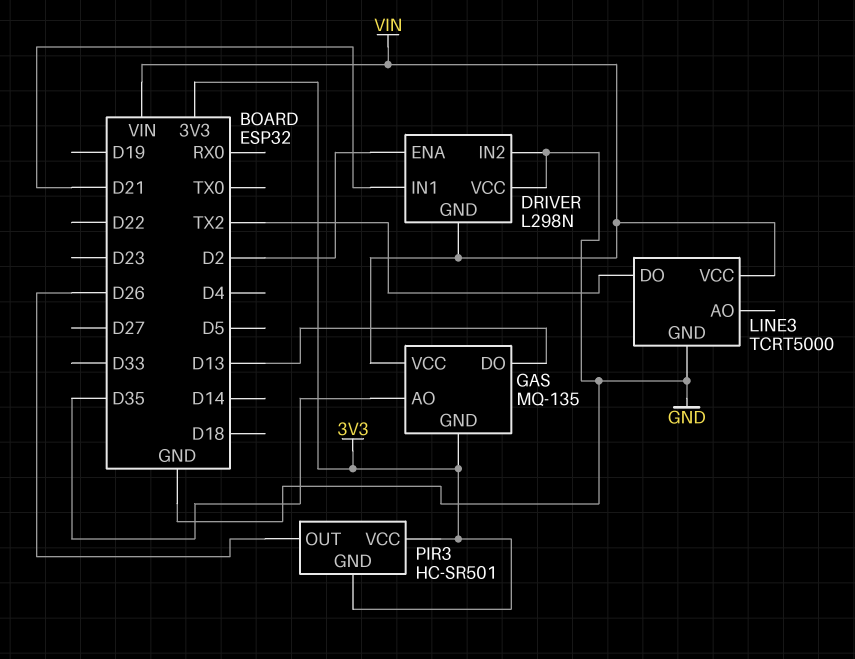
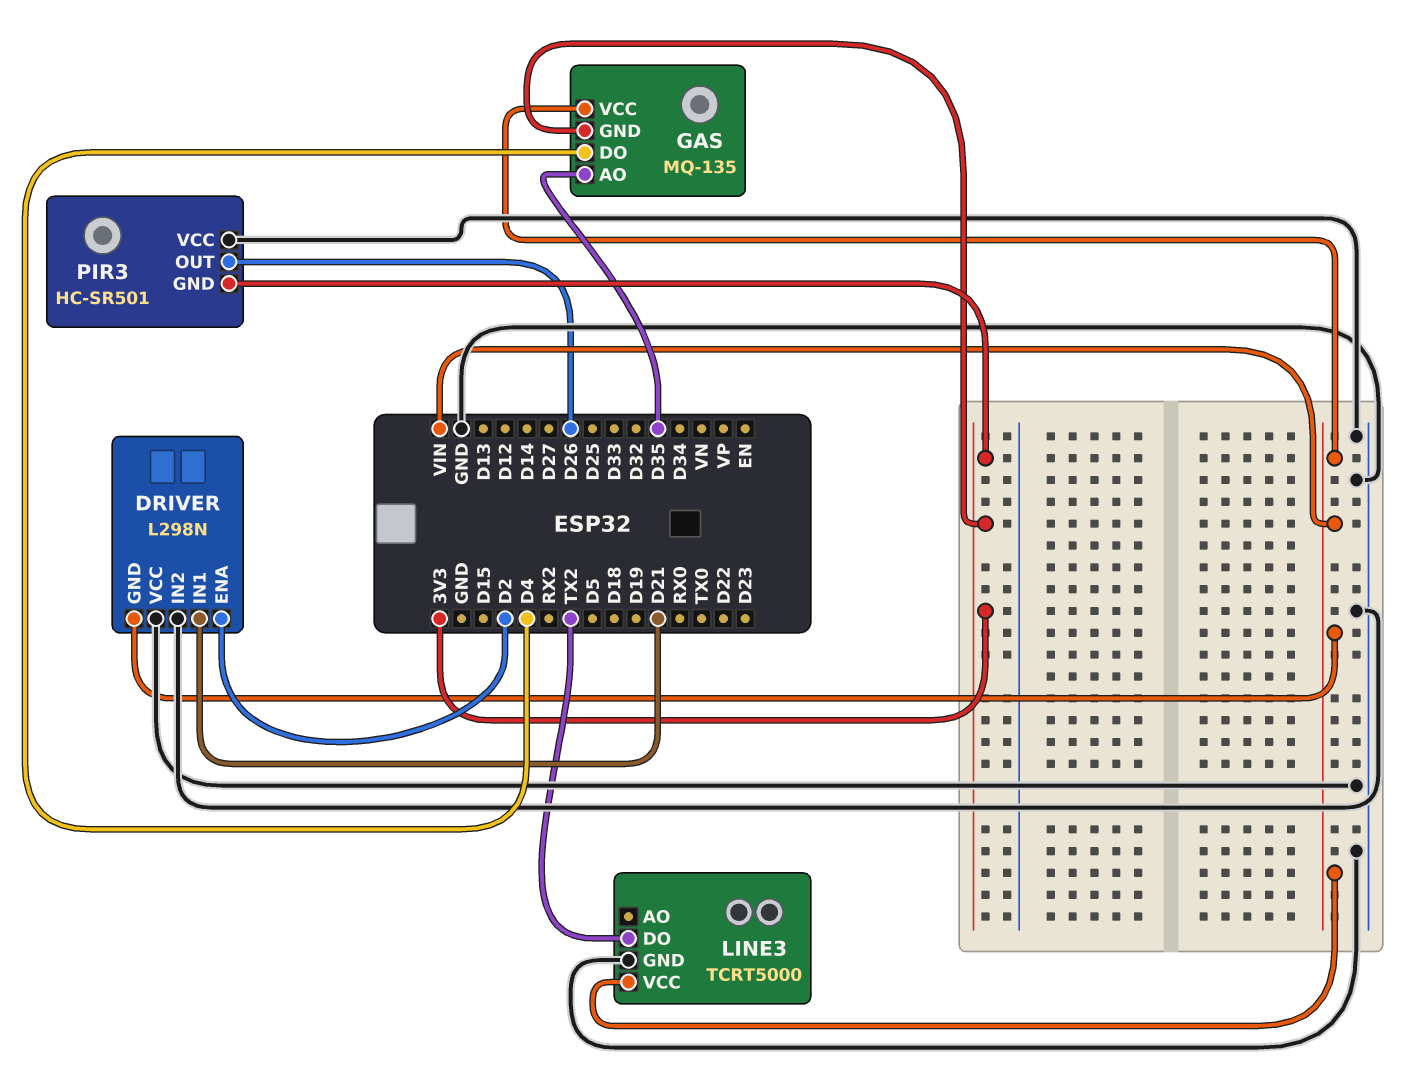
GAS pin DO: D13 -> D4
PIR3 pin VCC: 3V3 -> GND

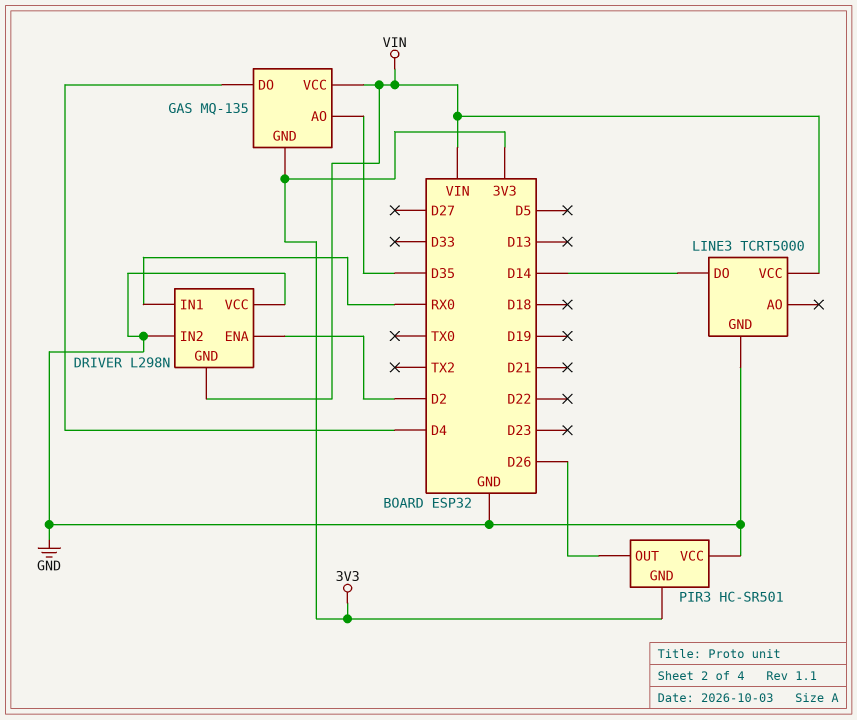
DRIVER pin IN1: D21 -> RX0
LINE3 pin DO: TX2 -> D14

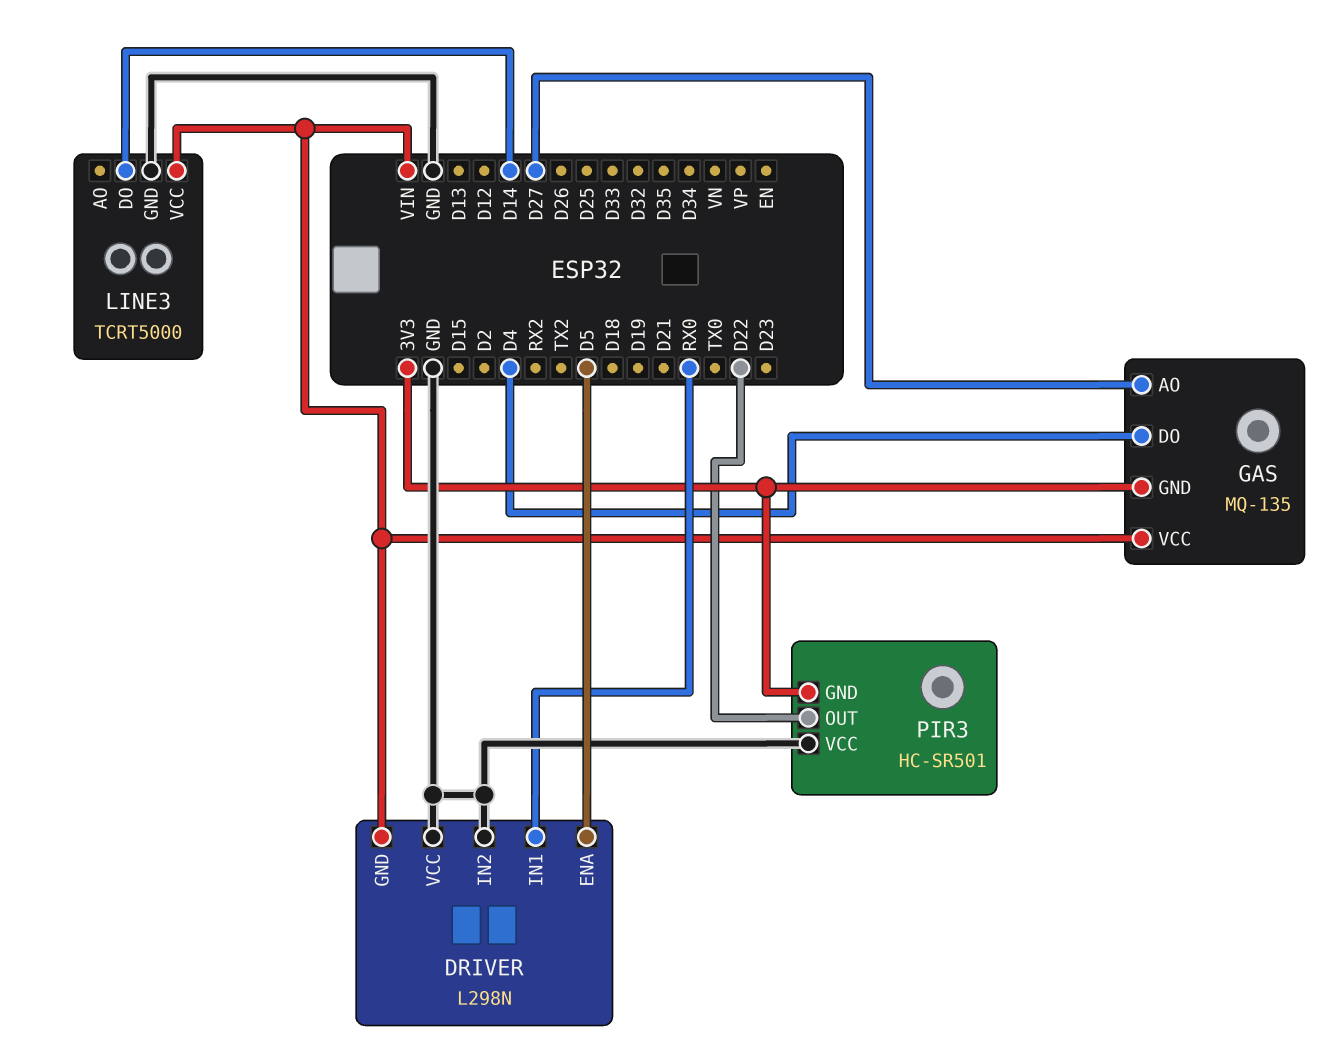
DRIVER pin ENA: D2 -> D5
GAS pin AO: D35 -> D27
PIR3 pin OUT: D26 -> D22

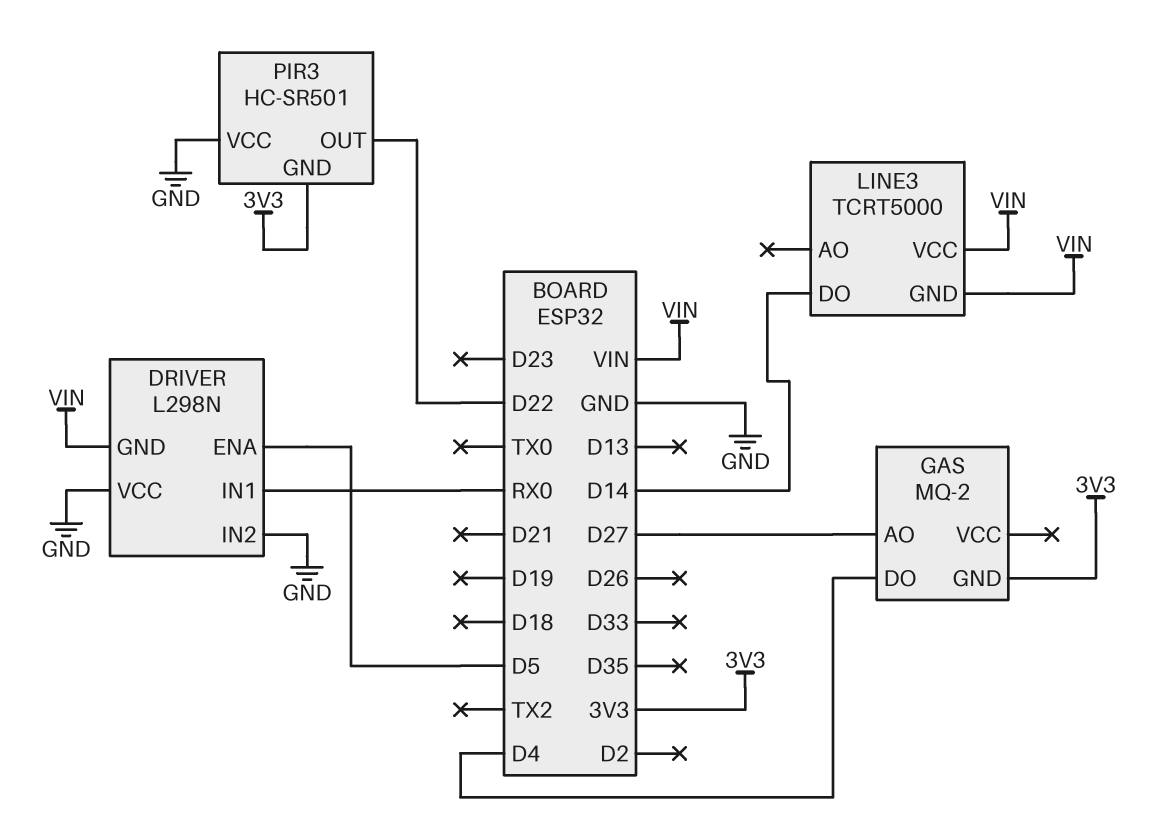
GAS: MQ-135 -> MQ-2
GAS pin VCC: VIN -> none
LINE3 pin GND: GND -> VIN

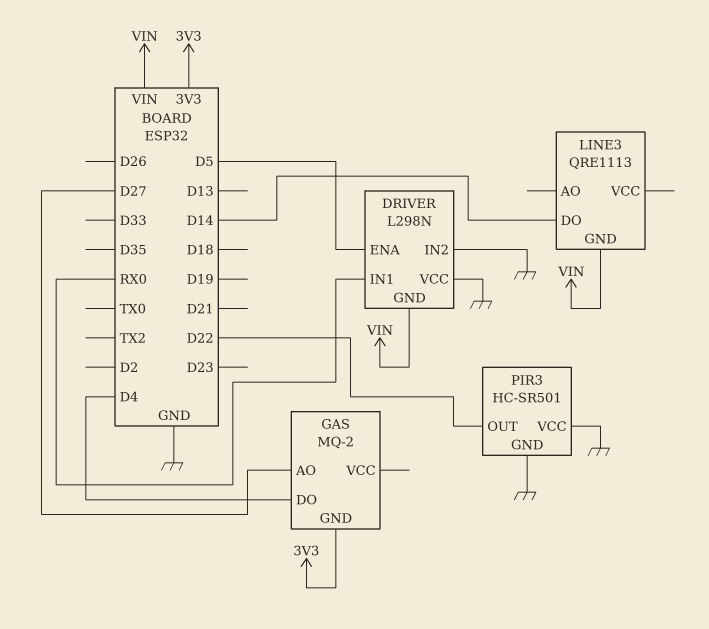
LINE3: TCRT5000 -> QRE1113
LINE3 pin VCC: VIN -> none
PIR3 pin GND: 3V3 -> GND

